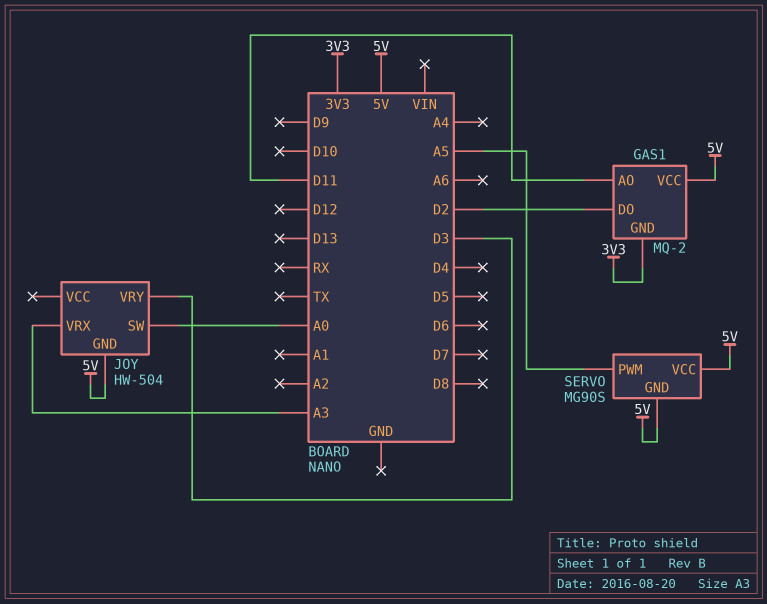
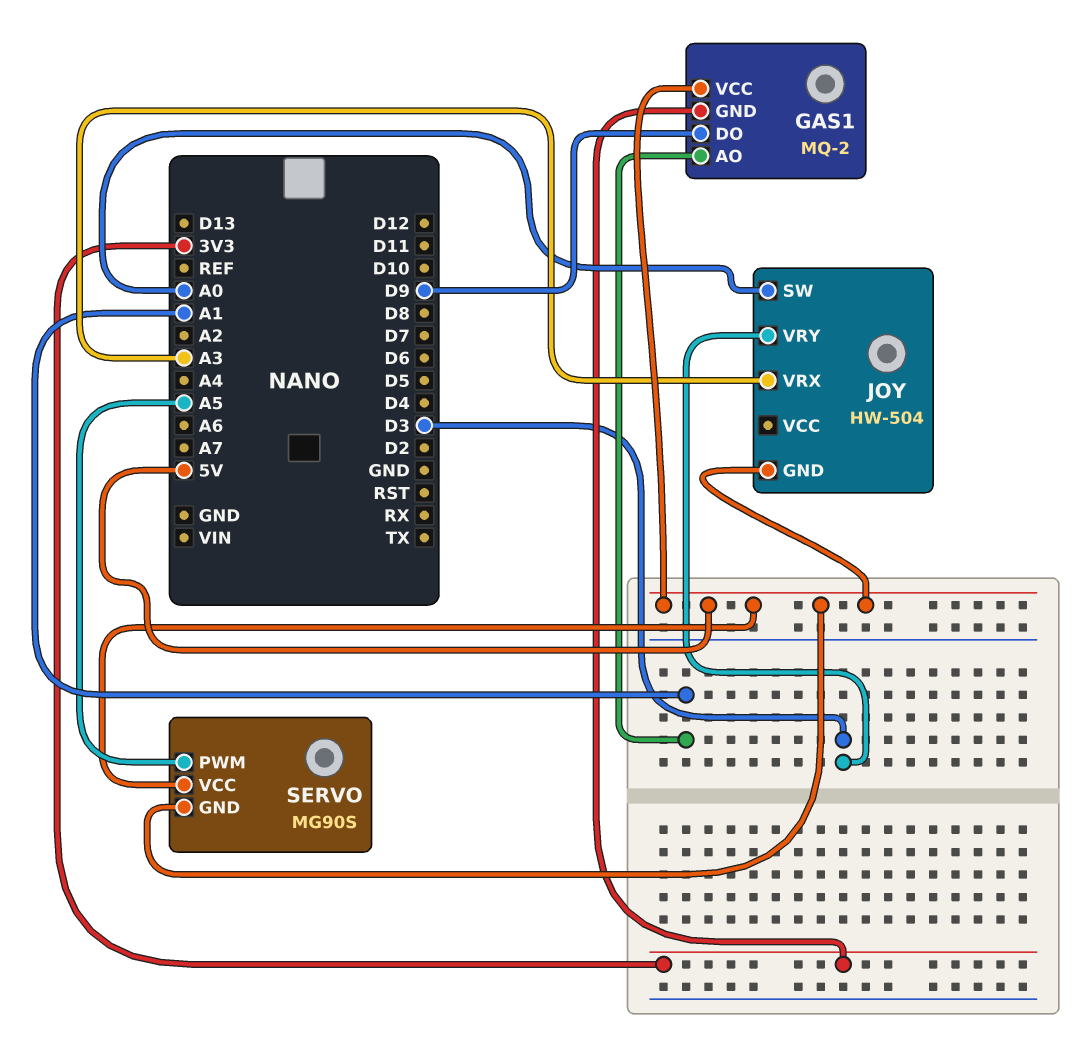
GAS1 pin AO: D11 -> A1
GAS1 pin DO: D2 -> D9

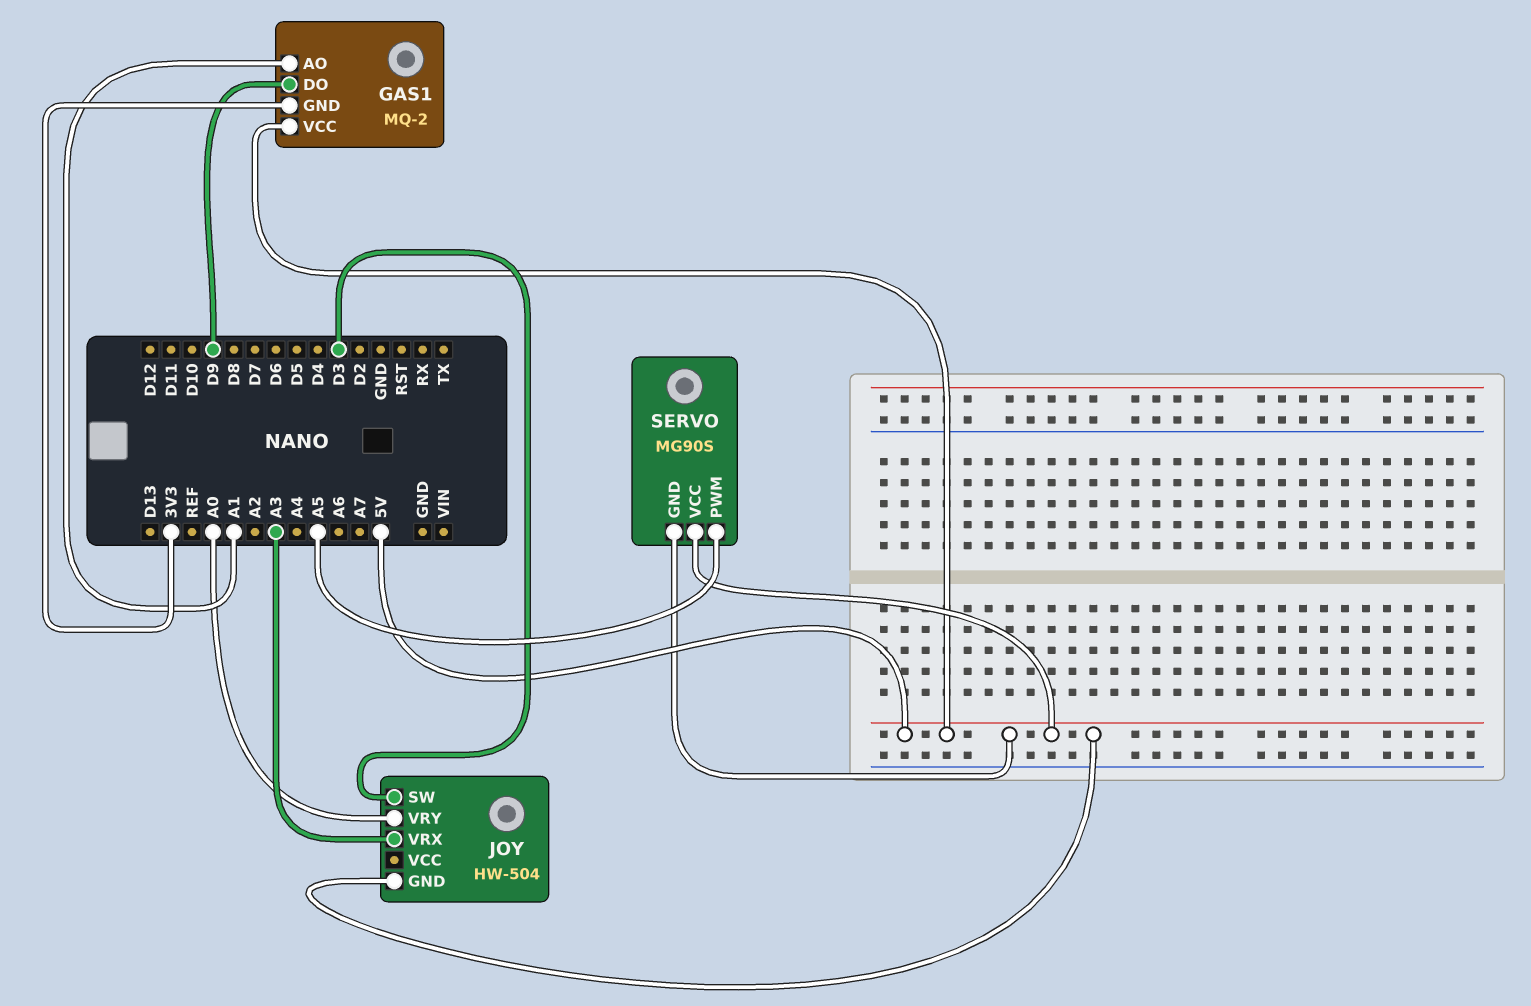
JOY pin SW: A0 -> D3
JOY pin VRY: D3 -> A0

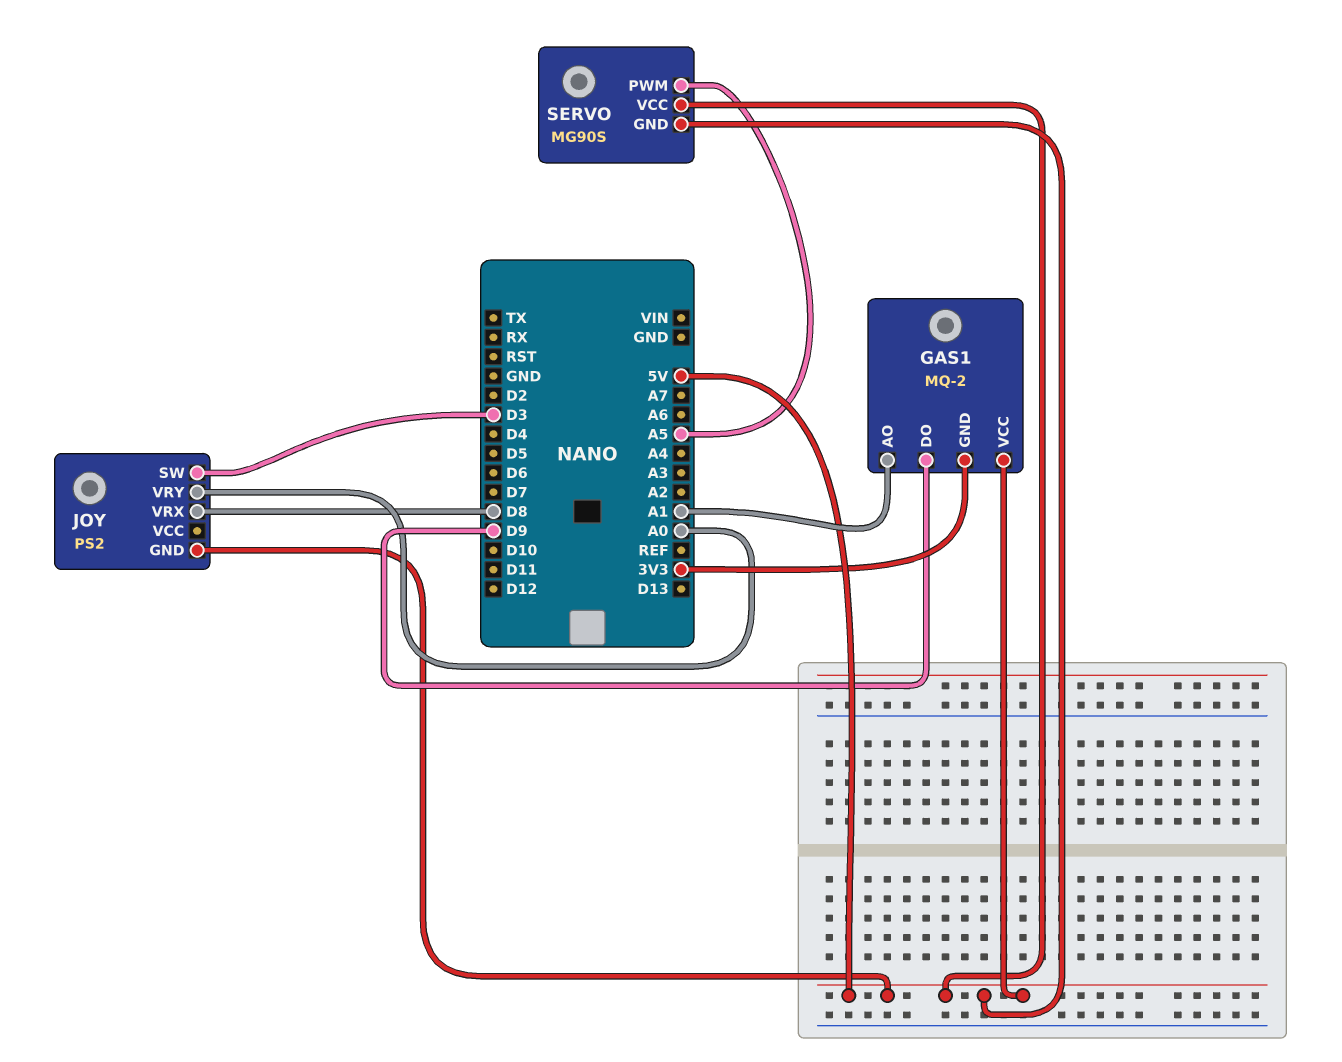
JOY: HW-504 -> PS2
JOY pin VRX: A3 -> D8

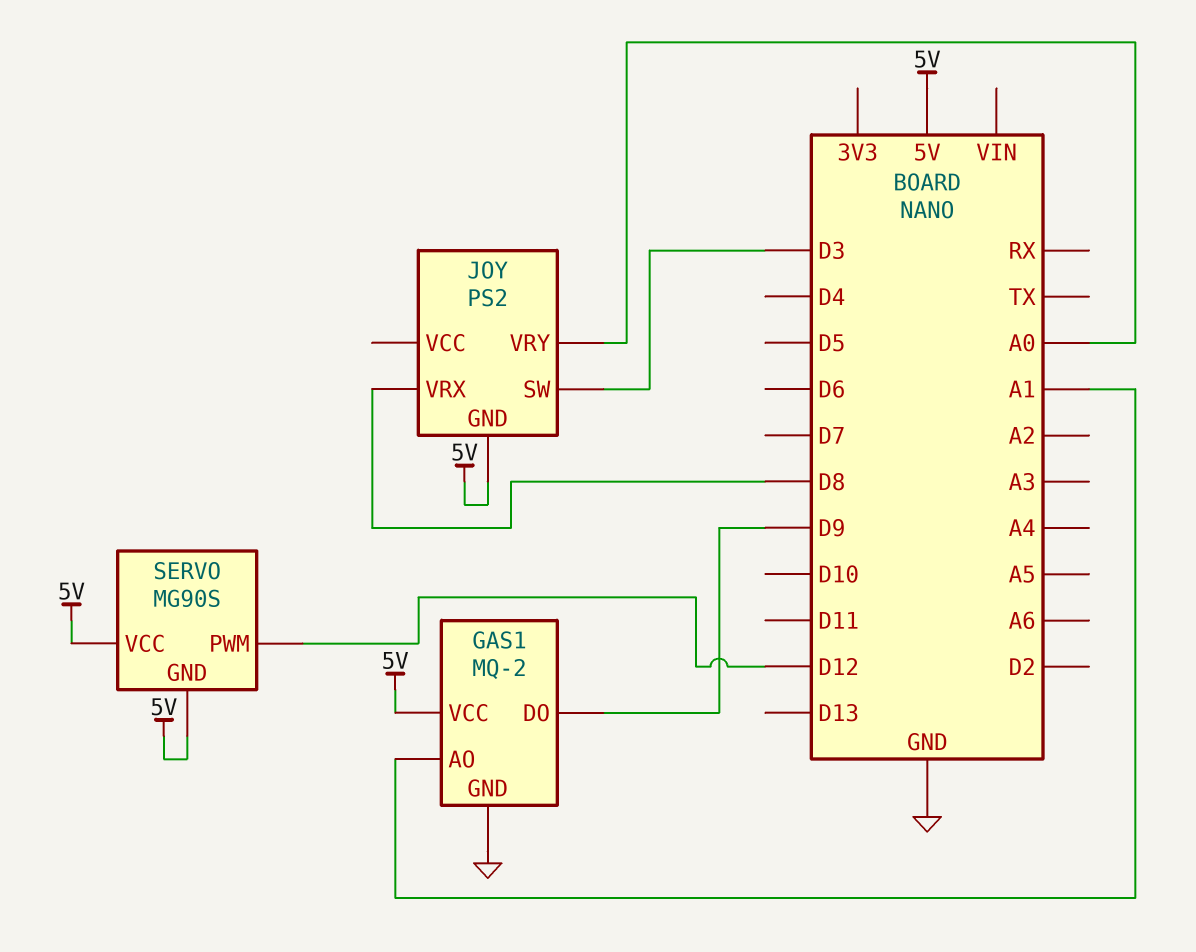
GAS1 pin GND: 3V3 -> GND
SERVO pin PWM: A5 -> D12

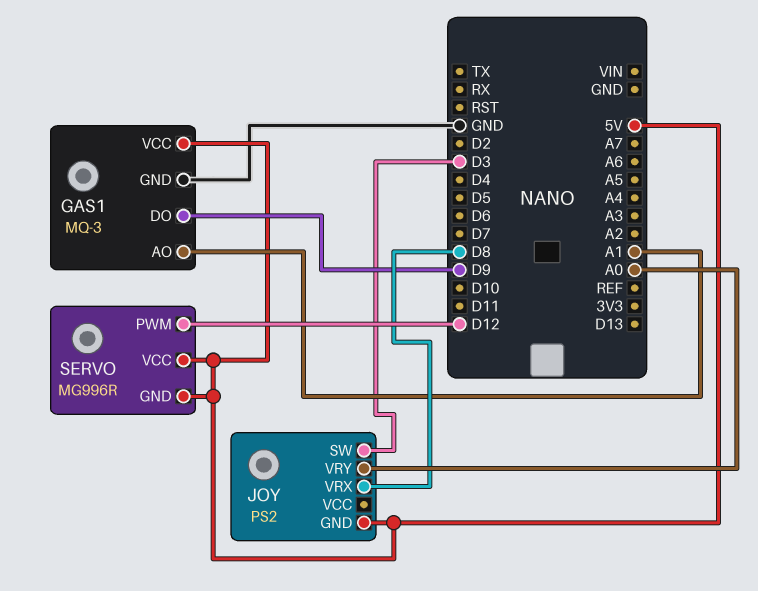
GAS1: MQ-2 -> MQ-3
SERVO: MG90S -> MG996R

